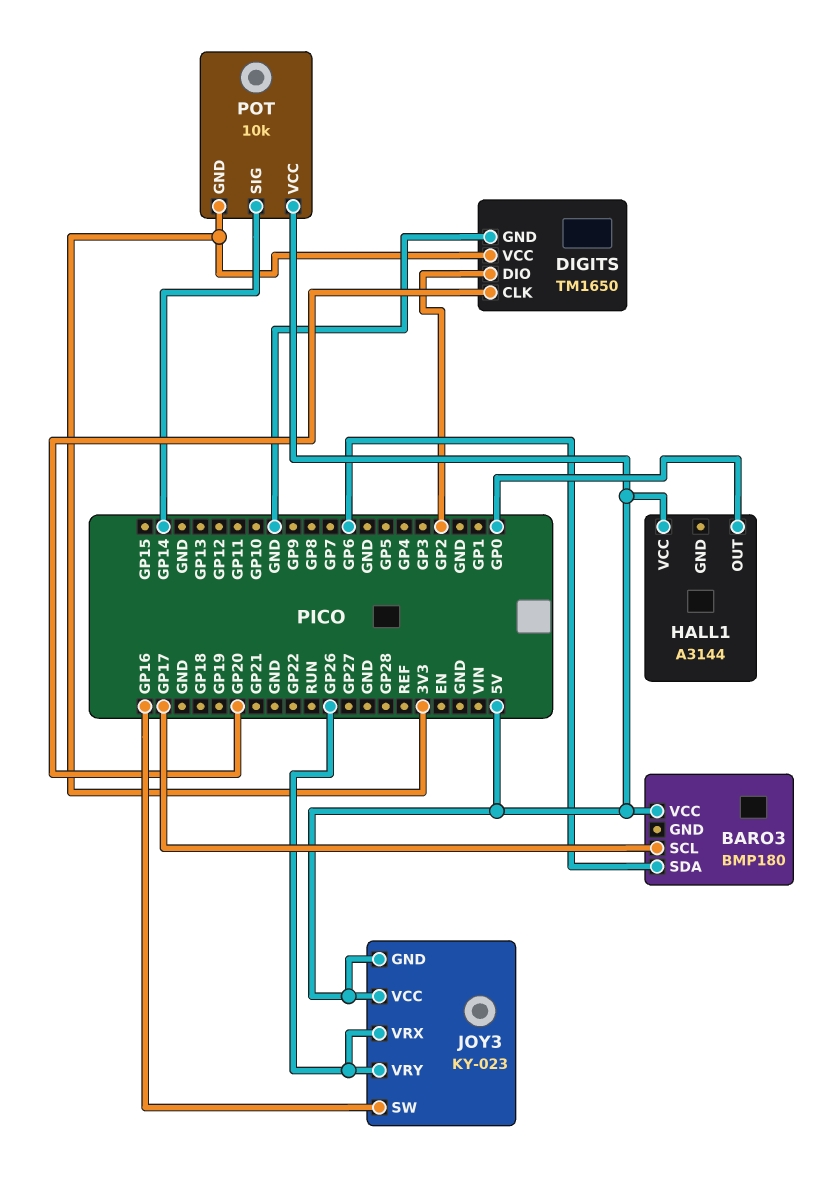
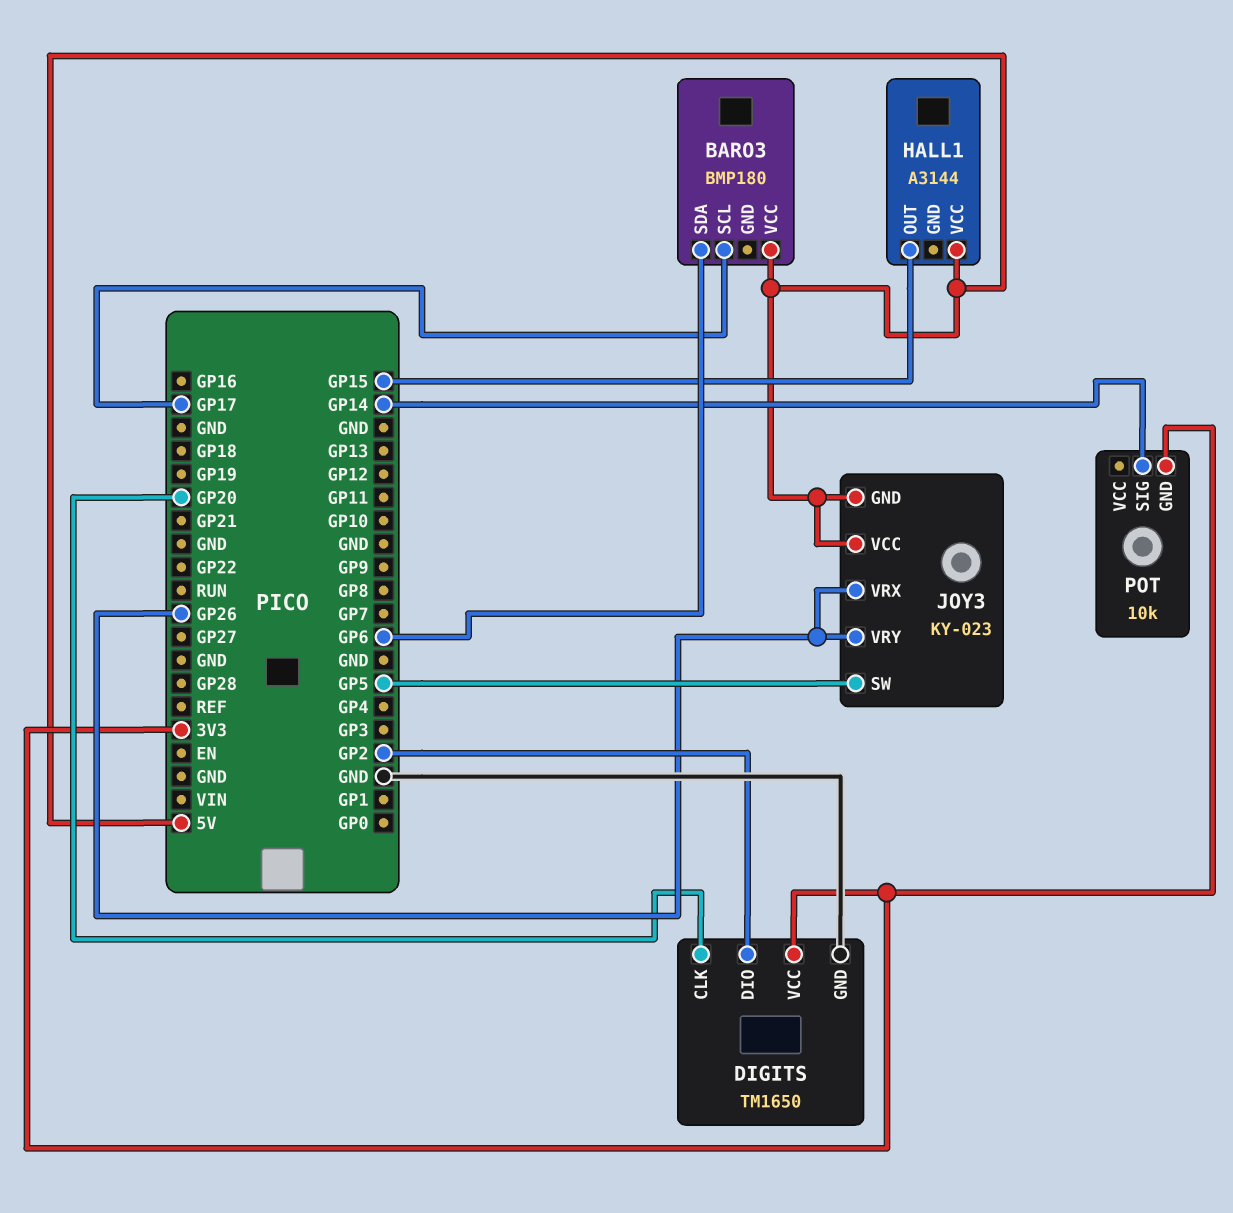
HALL1 pin OUT: GP0 -> GP15
JOY3 pin SW: GP16 -> GP5
POT pin VCC: 5V -> none

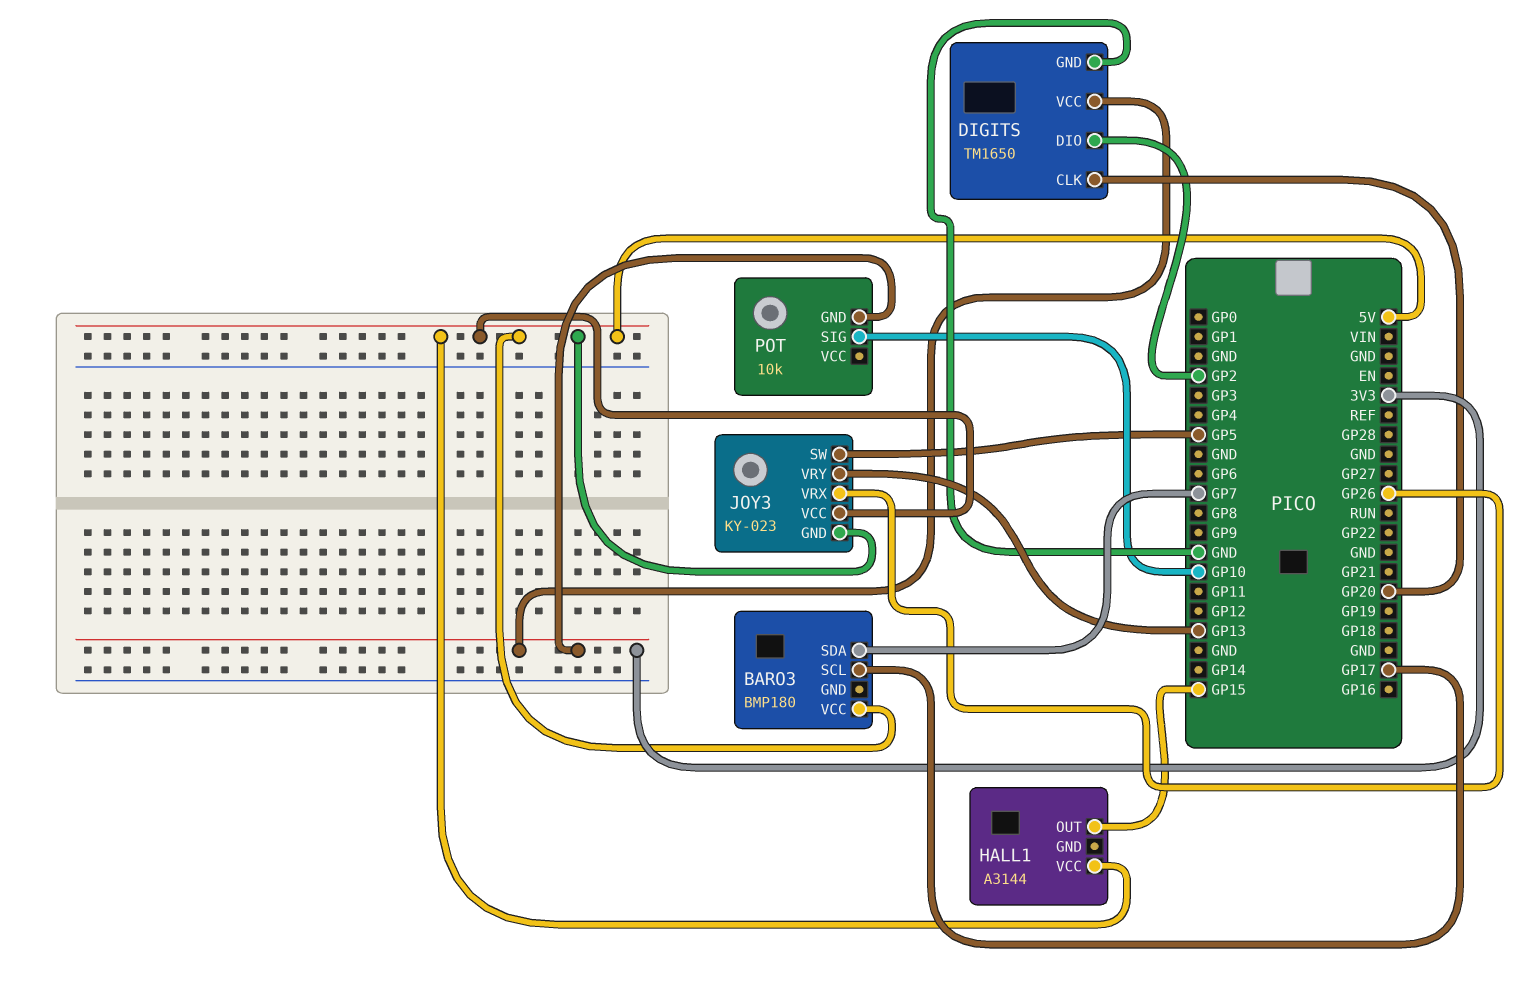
BARO3 pin SDA: GP6 -> GP7
JOY3 pin VRY: GP26 -> GP13
POT pin SIG: GP14 -> GP10

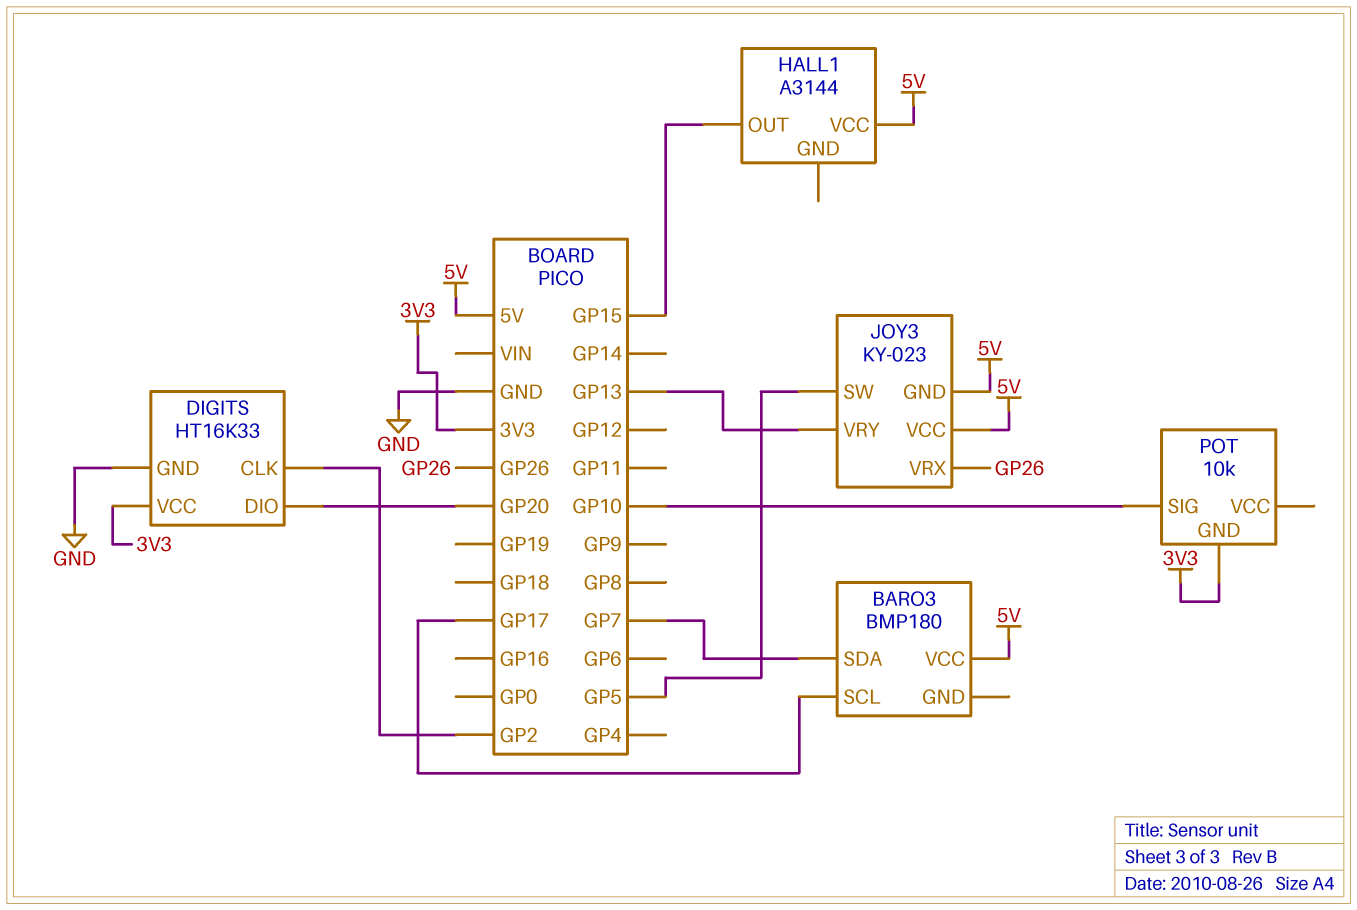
DIGITS: TM1650 -> HT16K33
DIGITS pin CLK: GP20 -> GP2
DIGITS pin DIO: GP2 -> GP20

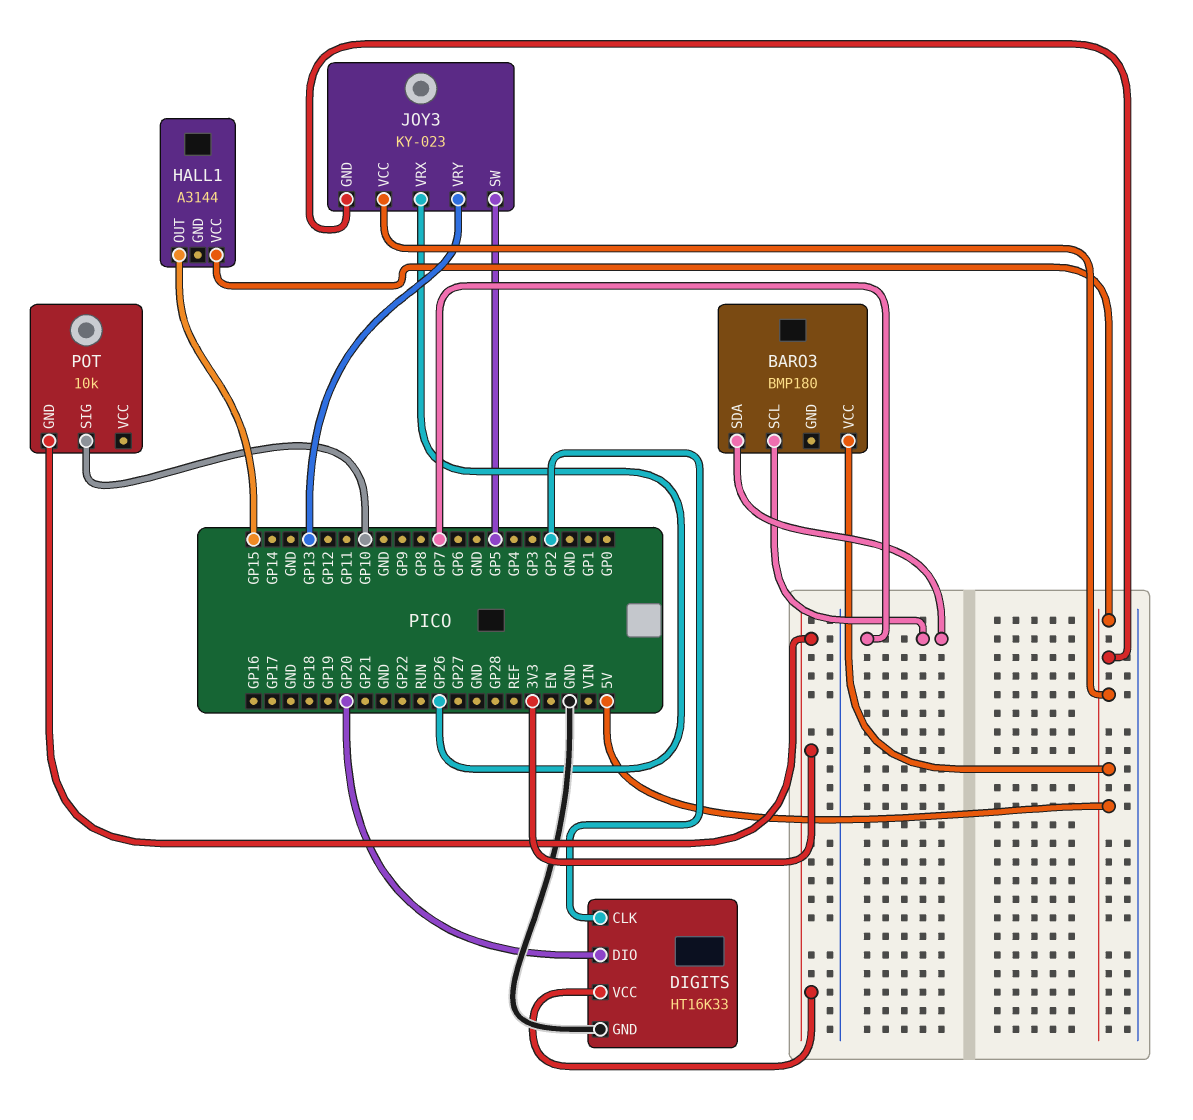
BARO3 pin SCL: GP17 -> GP7

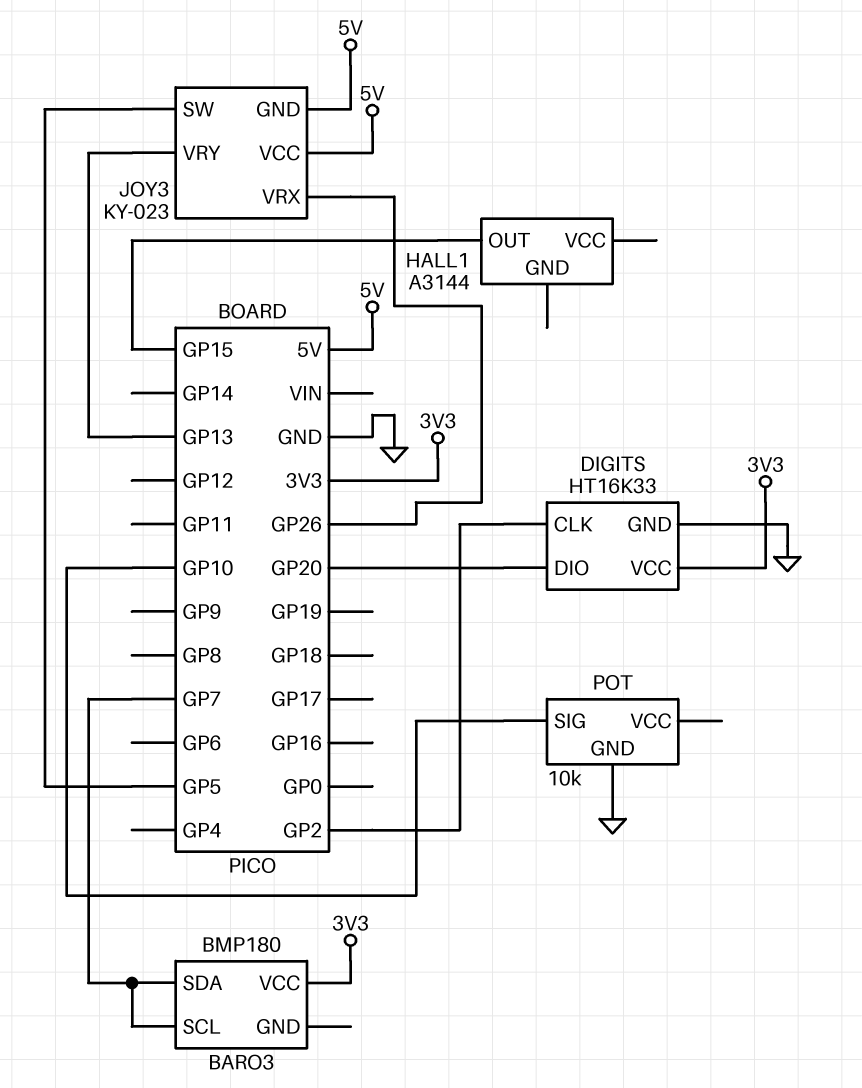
BARO3 pin VCC: 5V -> 3V3
HALL1 pin VCC: 5V -> none
POT pin GND: 3V3 -> GND

